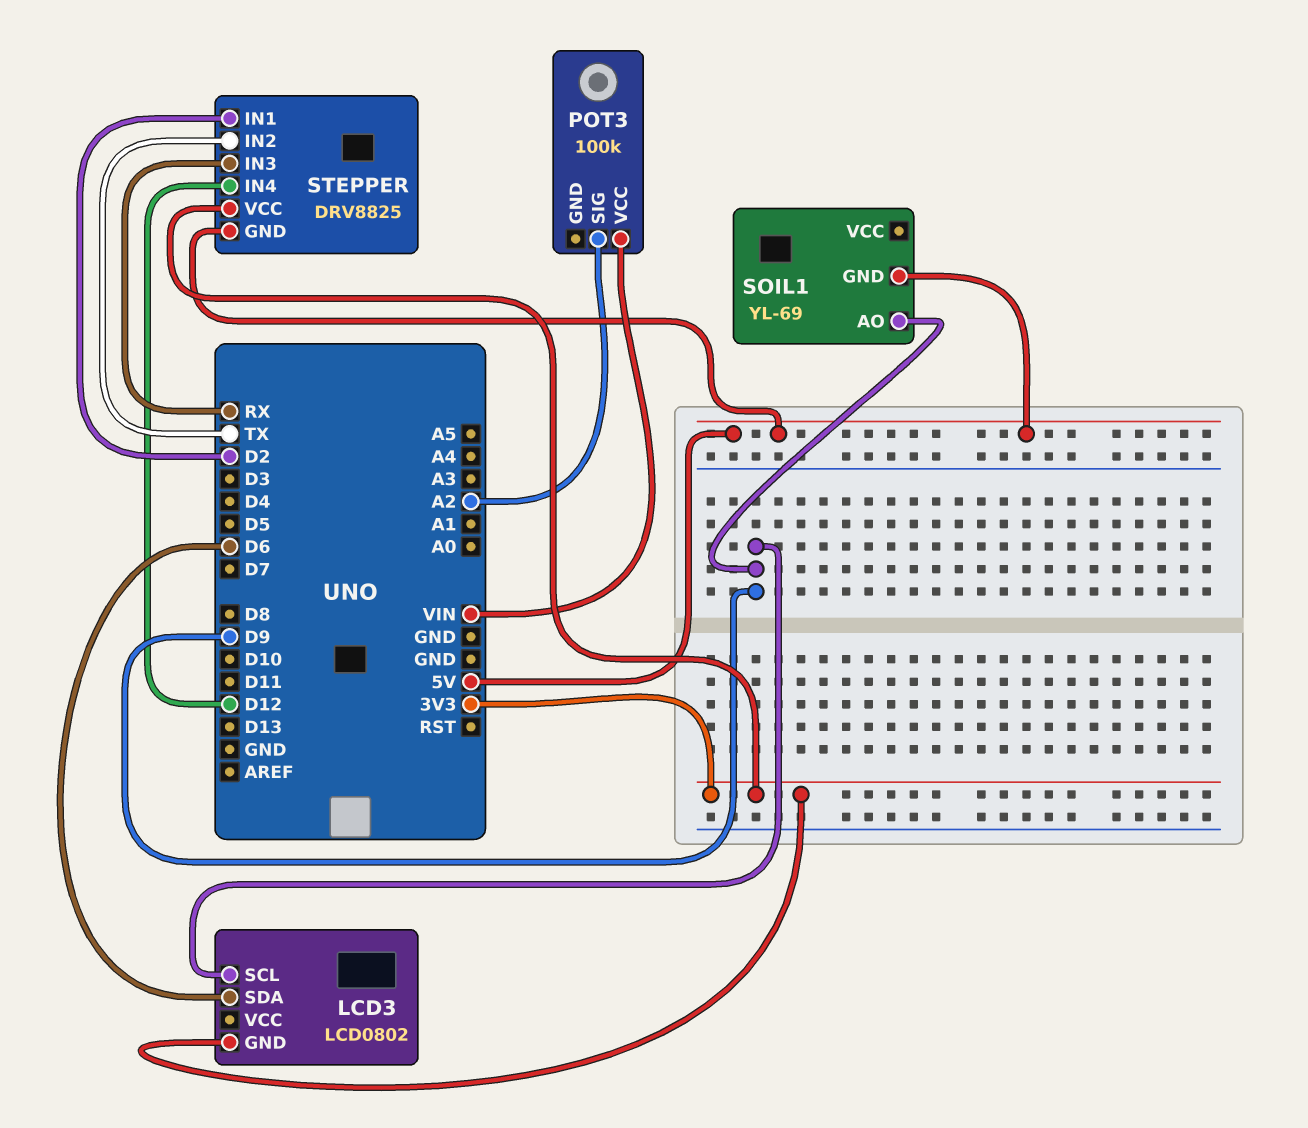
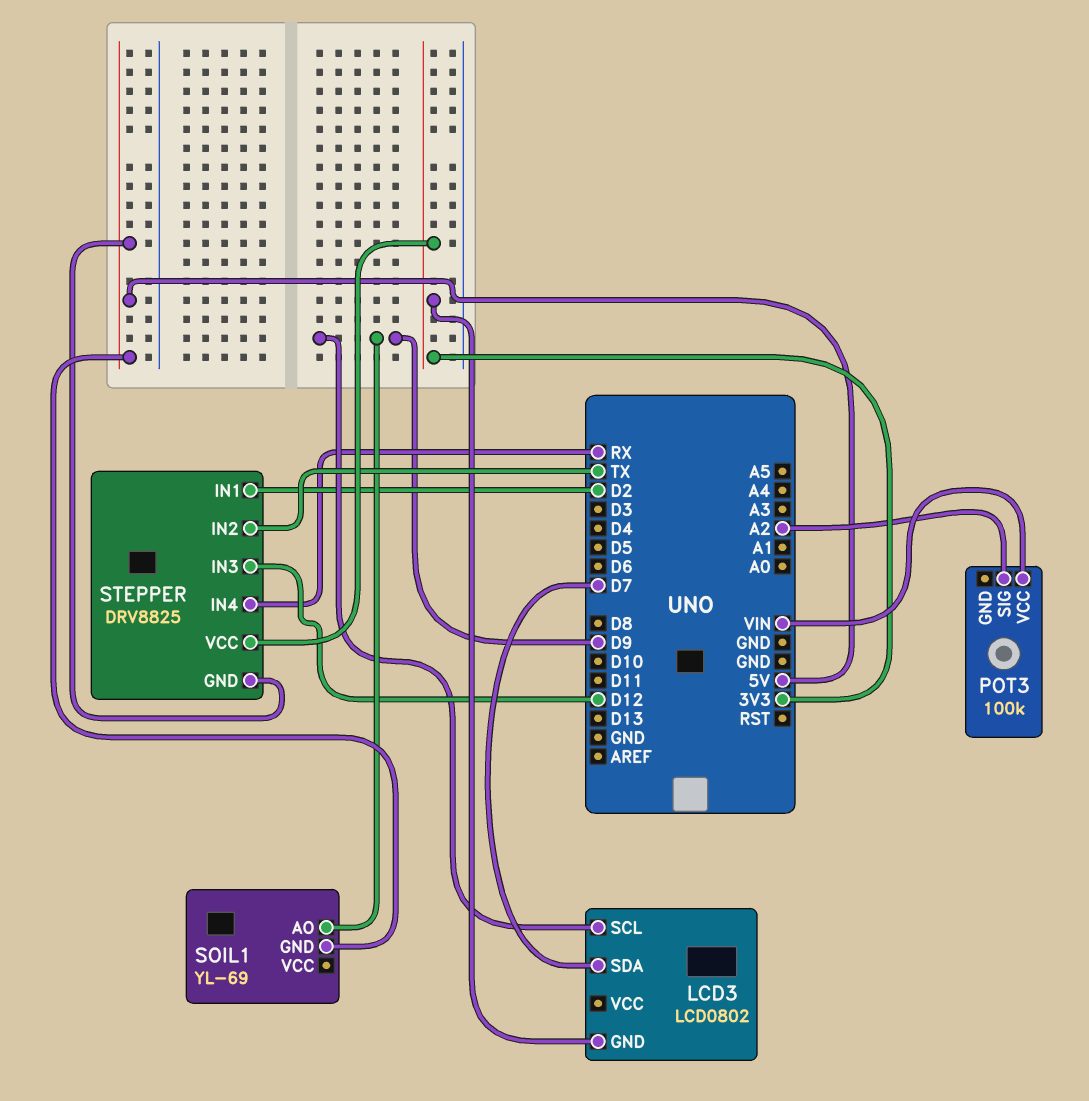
LCD3 pin SDA: D6 -> D7
STEPPER pin IN3: RX -> D12
STEPPER pin IN4: D12 -> RX

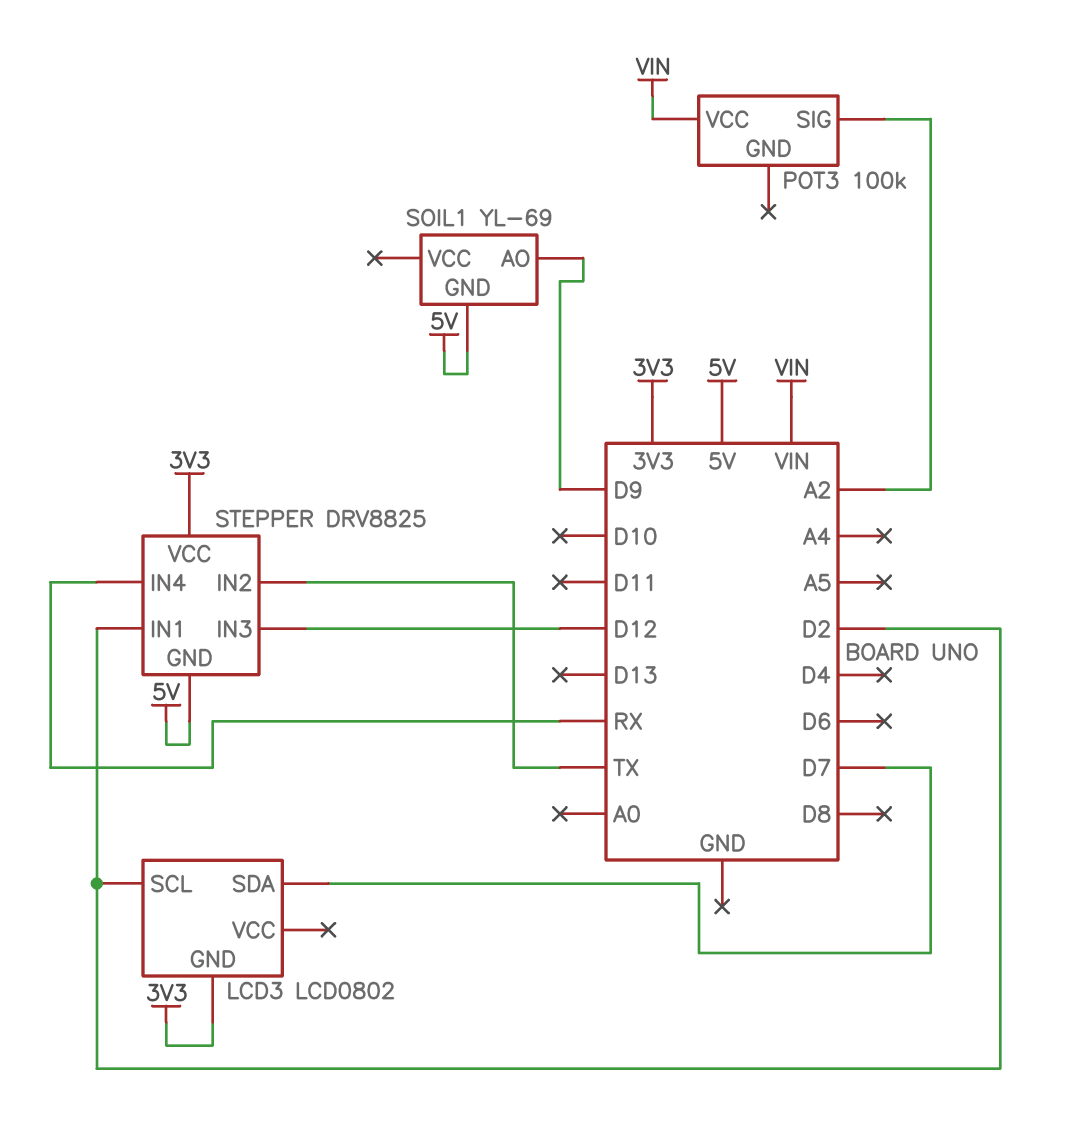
LCD3 pin SCL: D9 -> D2

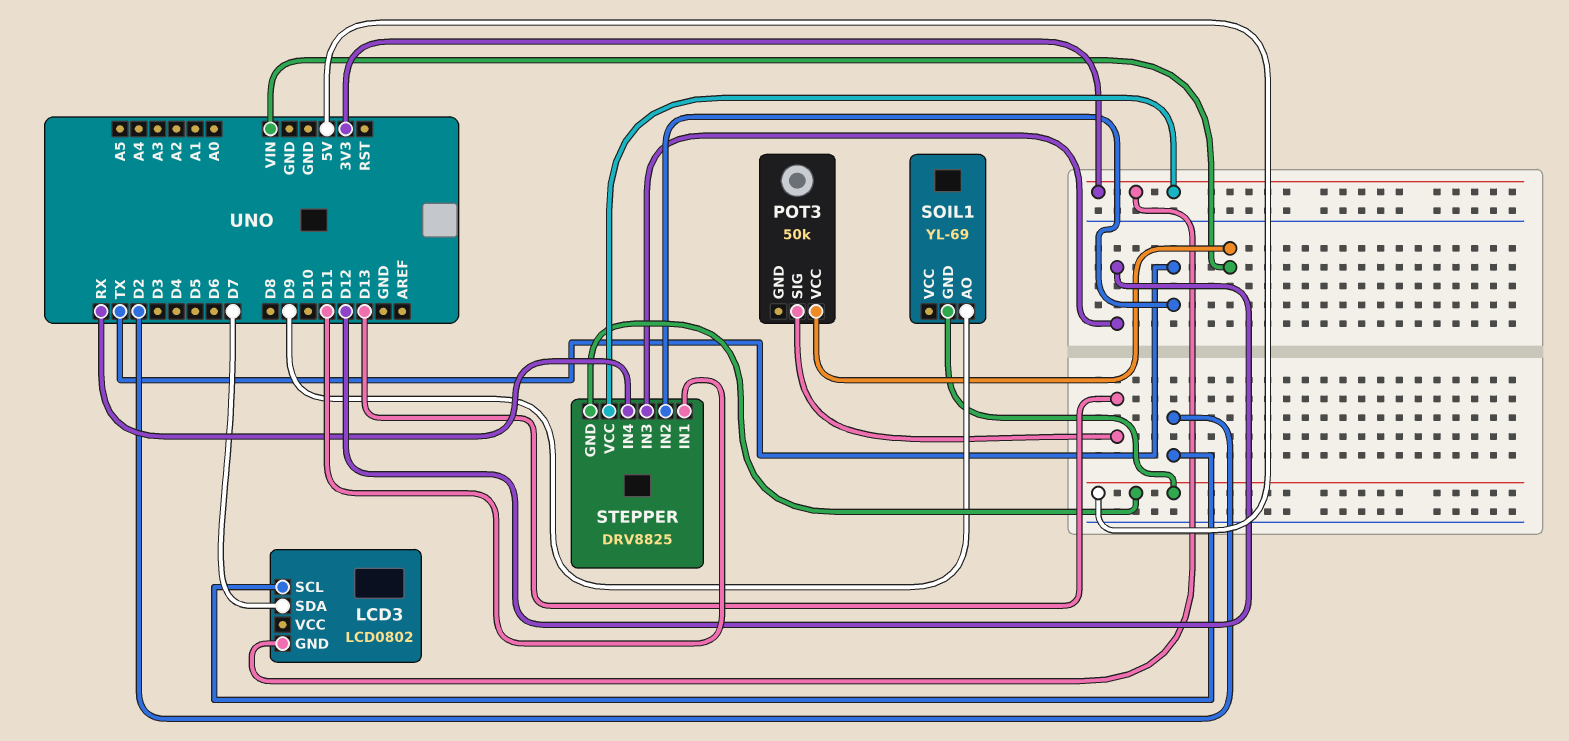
POT3: 100k -> 50k
POT3 pin SIG: A2 -> D13
STEPPER pin IN1: D2 -> D11

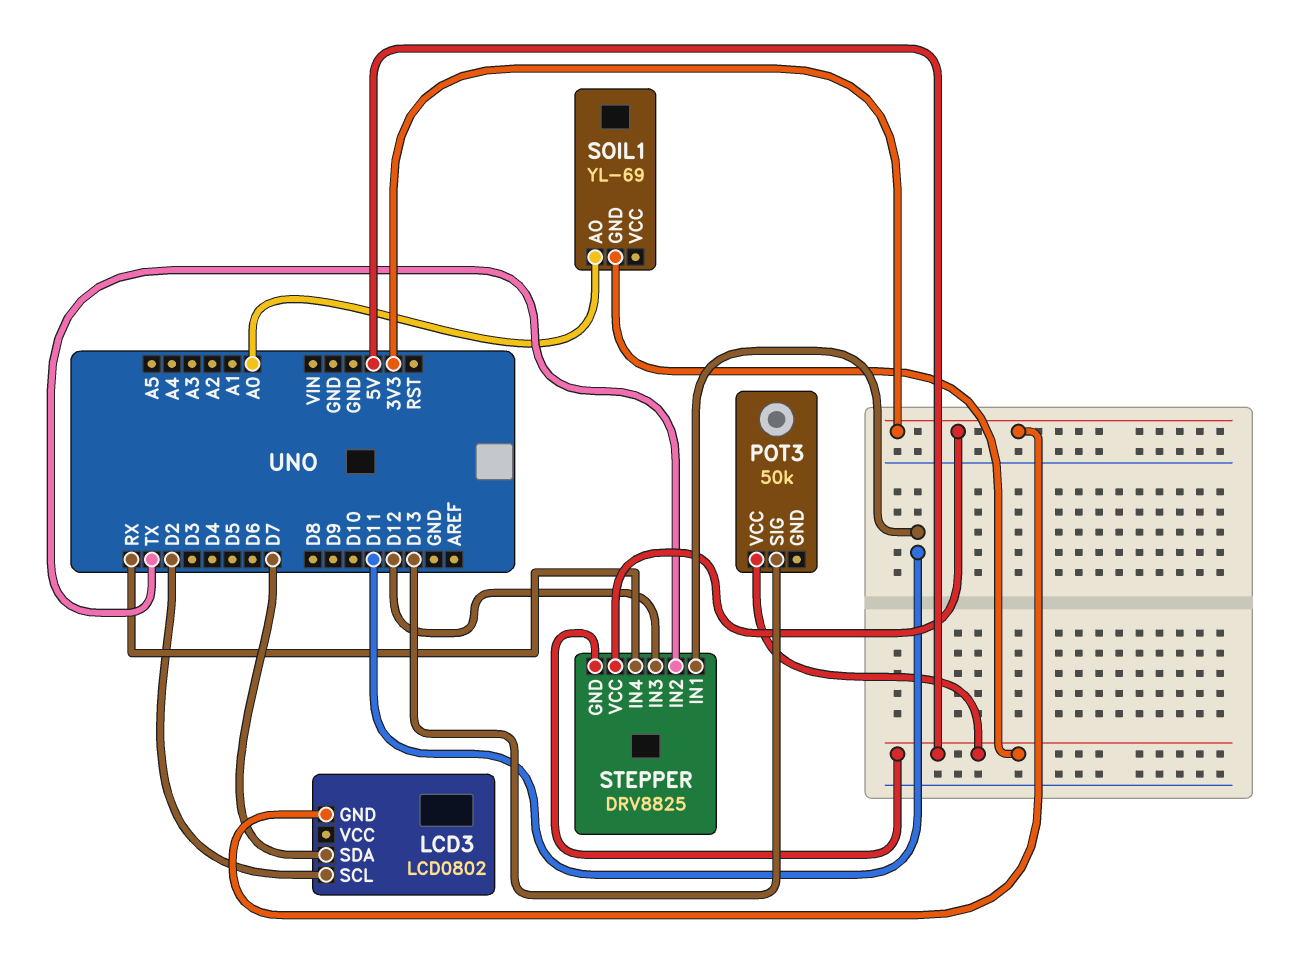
POT3 pin VCC: VIN -> 5V
SOIL1 pin AO: D9 -> A0

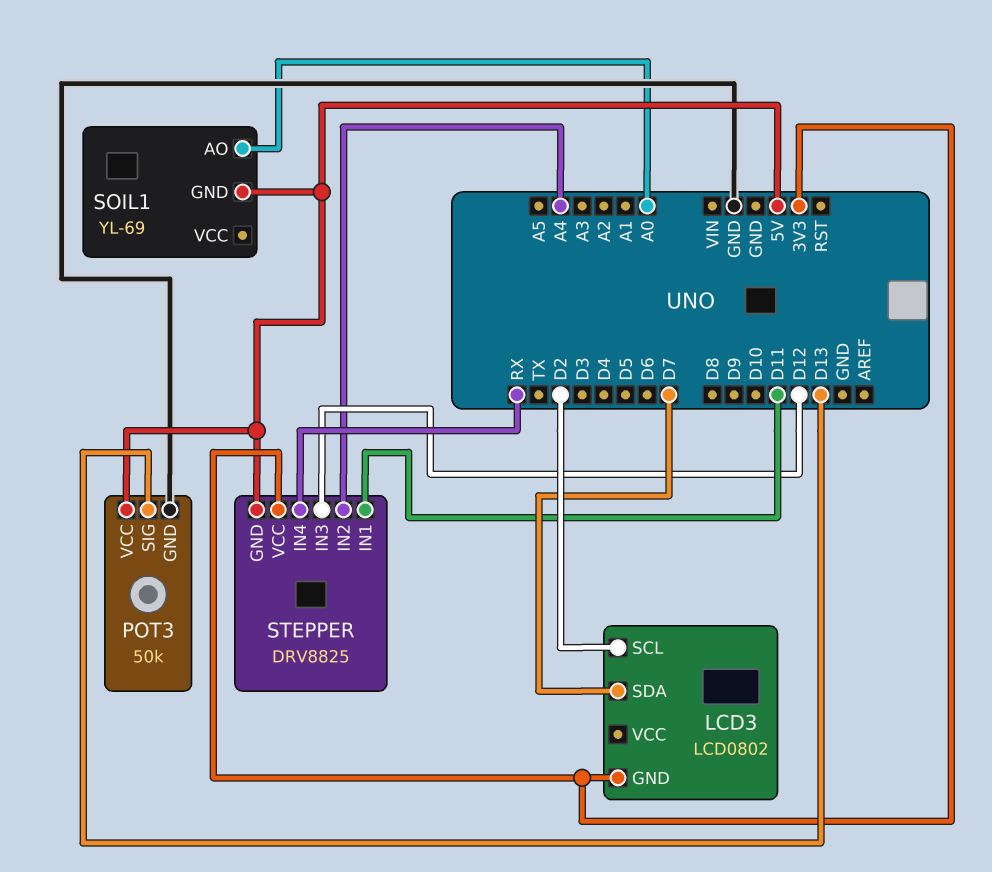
POT3 pin GND: none -> GND
STEPPER pin IN2: TX -> A4

